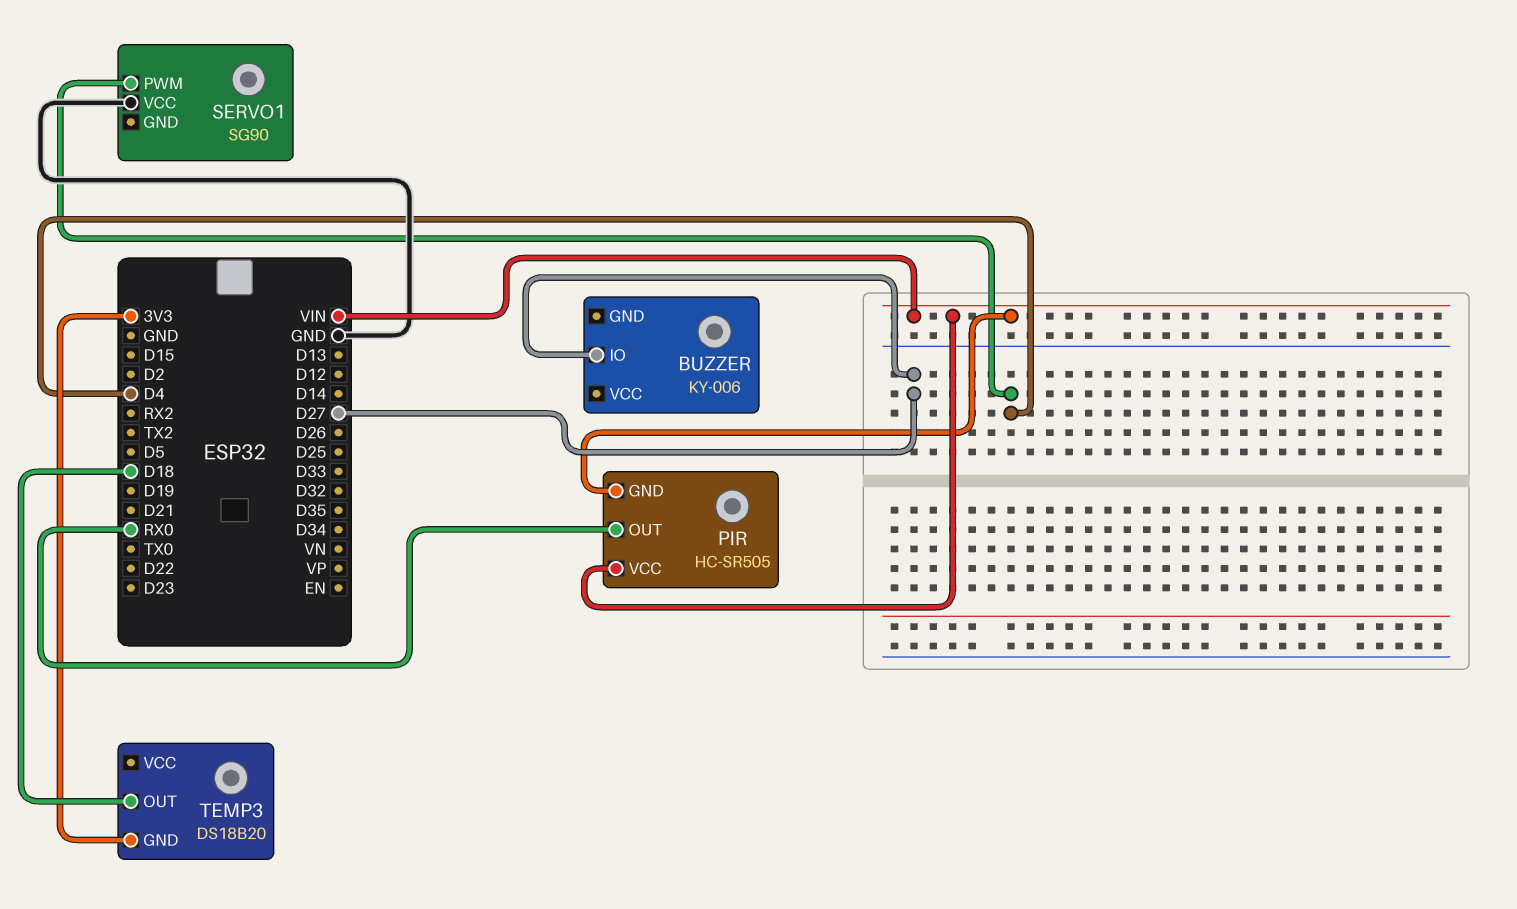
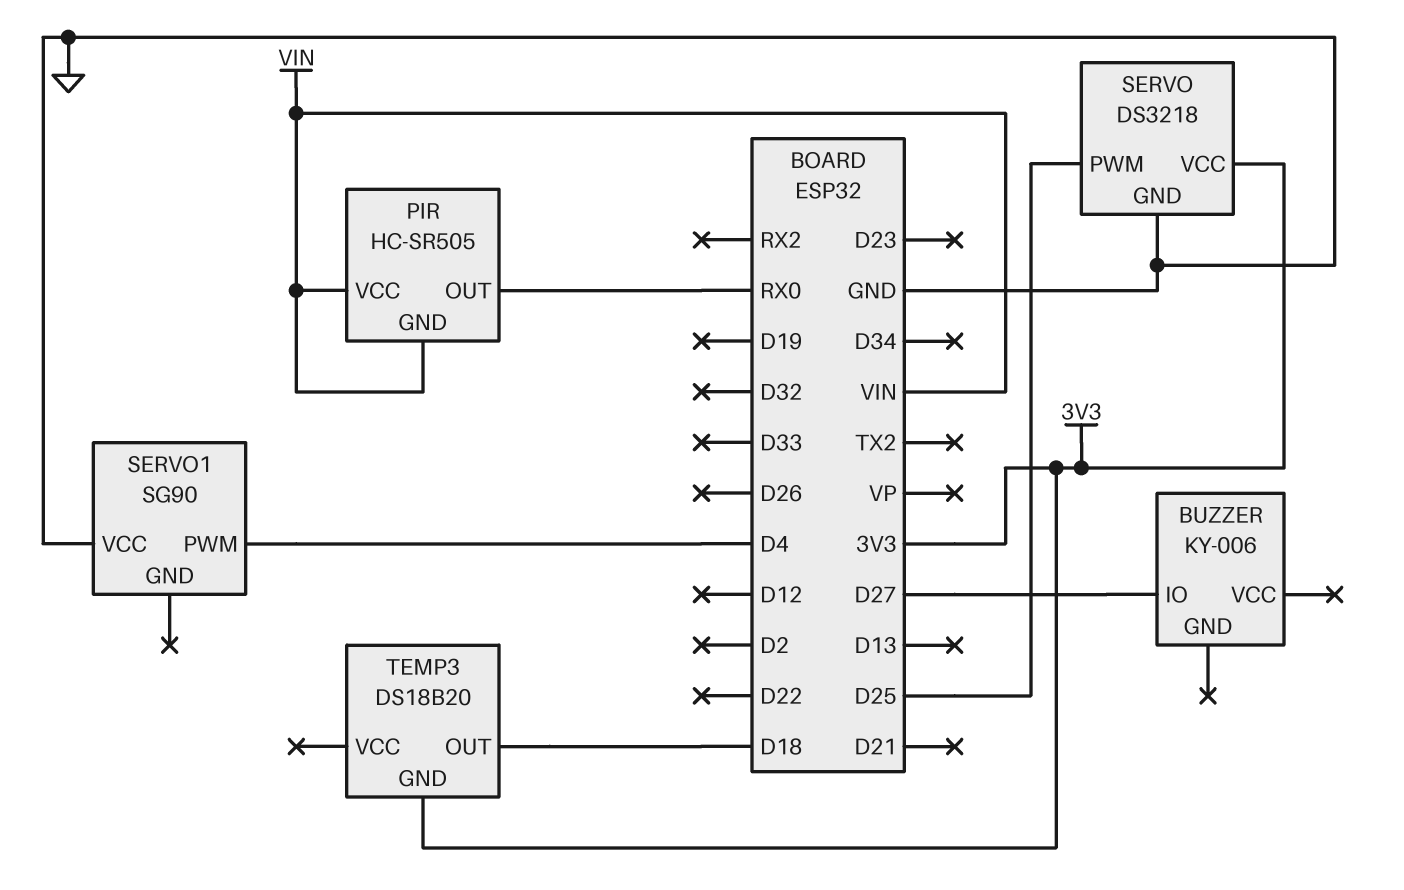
SERVO: none -> DS3218
SERVO pin GND: none -> GND
SERVO pin PWM: none -> D25
SERVO pin VCC: none -> 3V3

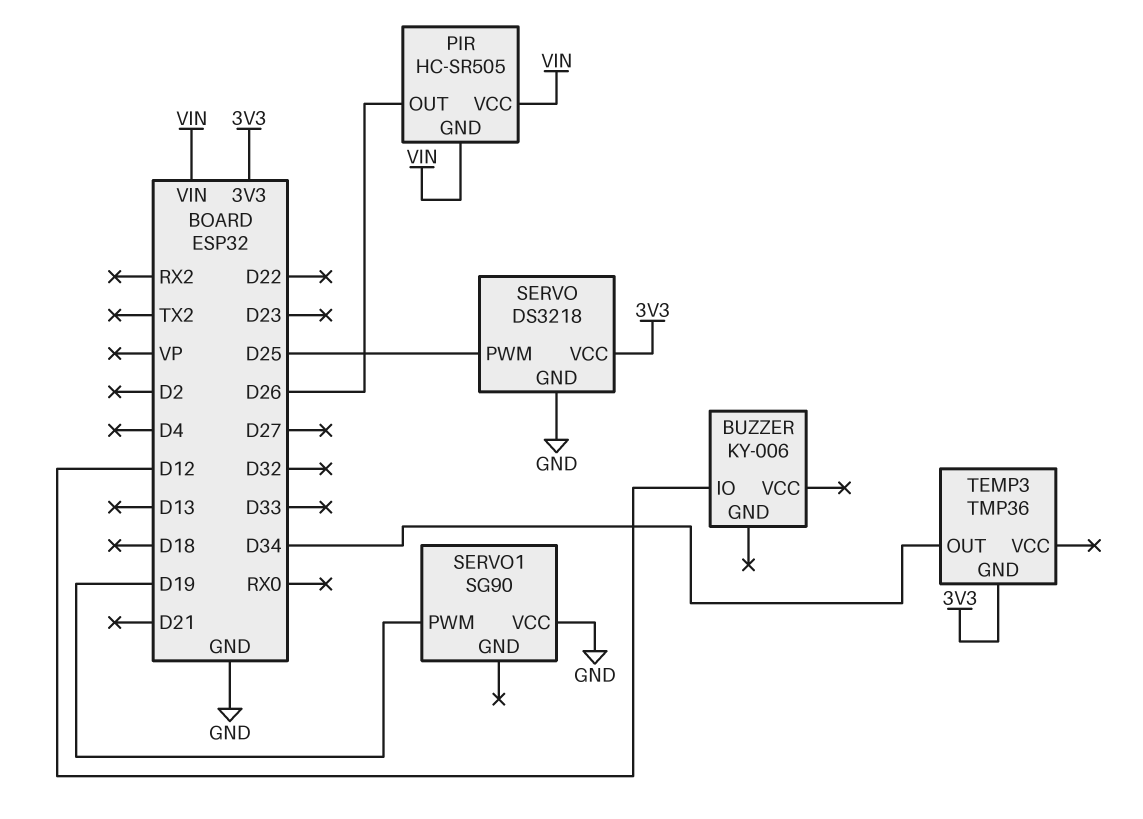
BUZZER pin IO: D27 -> D12
PIR pin OUT: RX0 -> D26
SERVO1 pin PWM: D4 -> D19
TEMP3: DS18B20 -> TMP36
TEMP3 pin OUT: D18 -> D34

